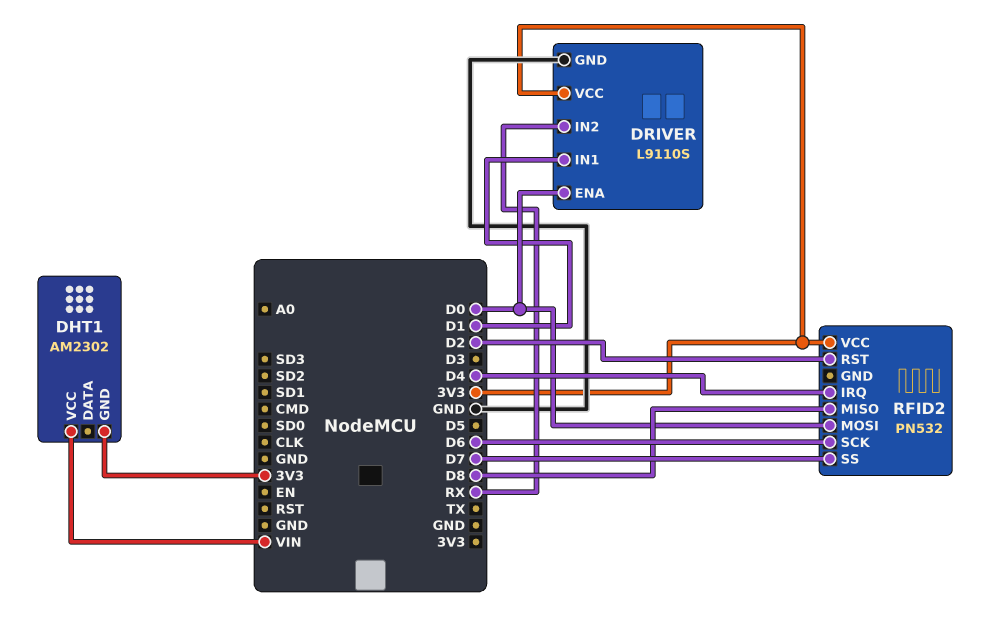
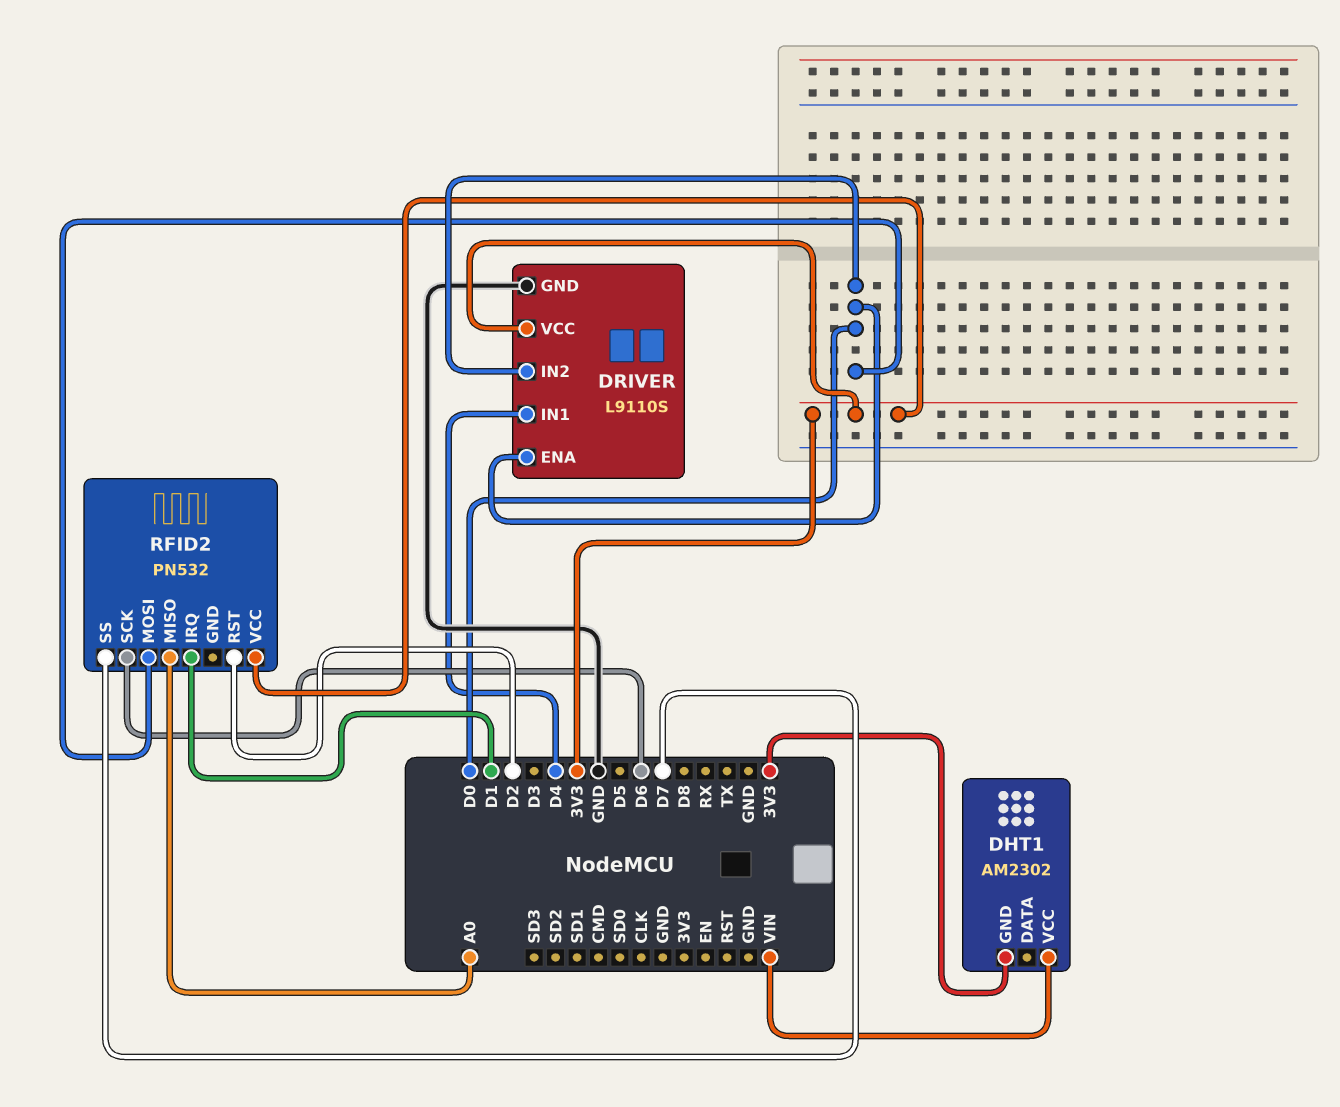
DRIVER pin IN1: D1 -> D4
DRIVER pin IN2: RX -> D0
RFID2 pin IRQ: D4 -> D1
RFID2 pin MISO: D8 -> A0

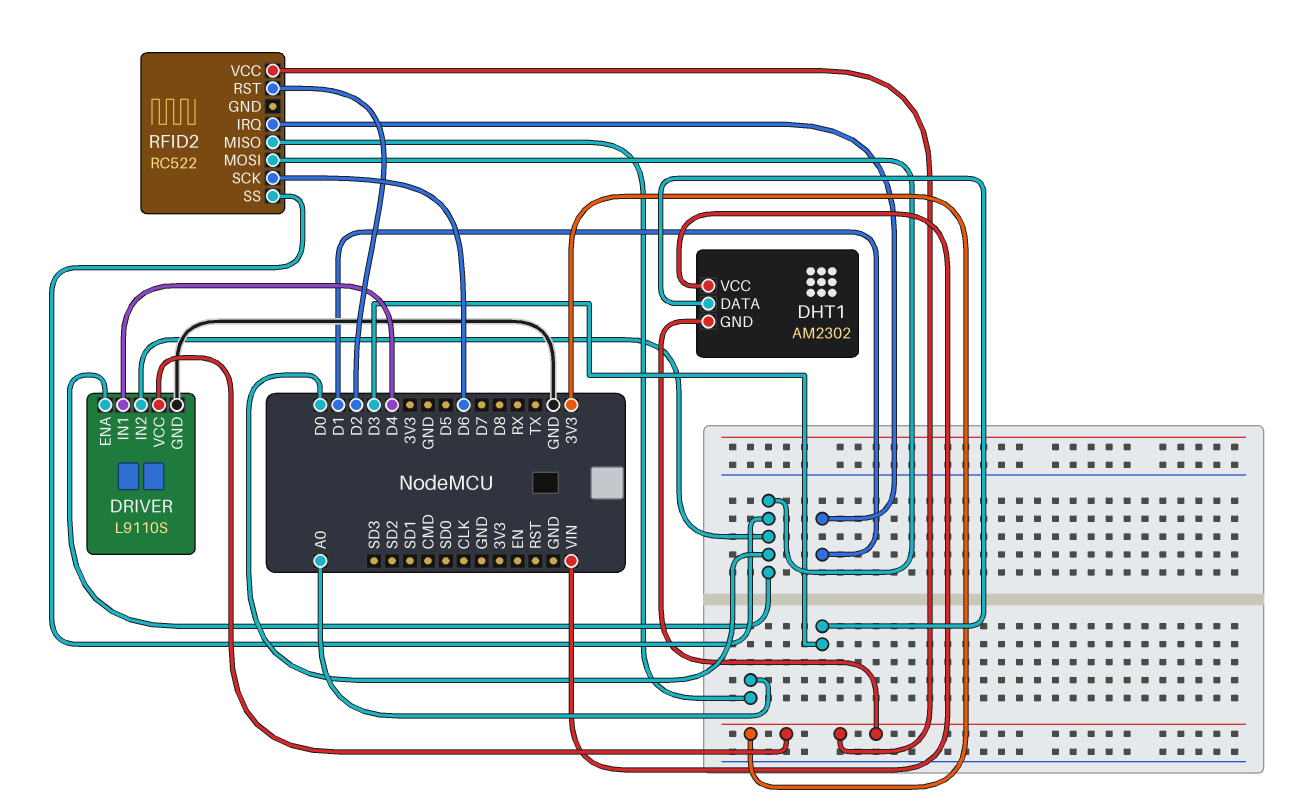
DHT1 pin DATA: none -> D3
RFID2: PN532 -> RC522
RFID2 pin SS: D7 -> D0

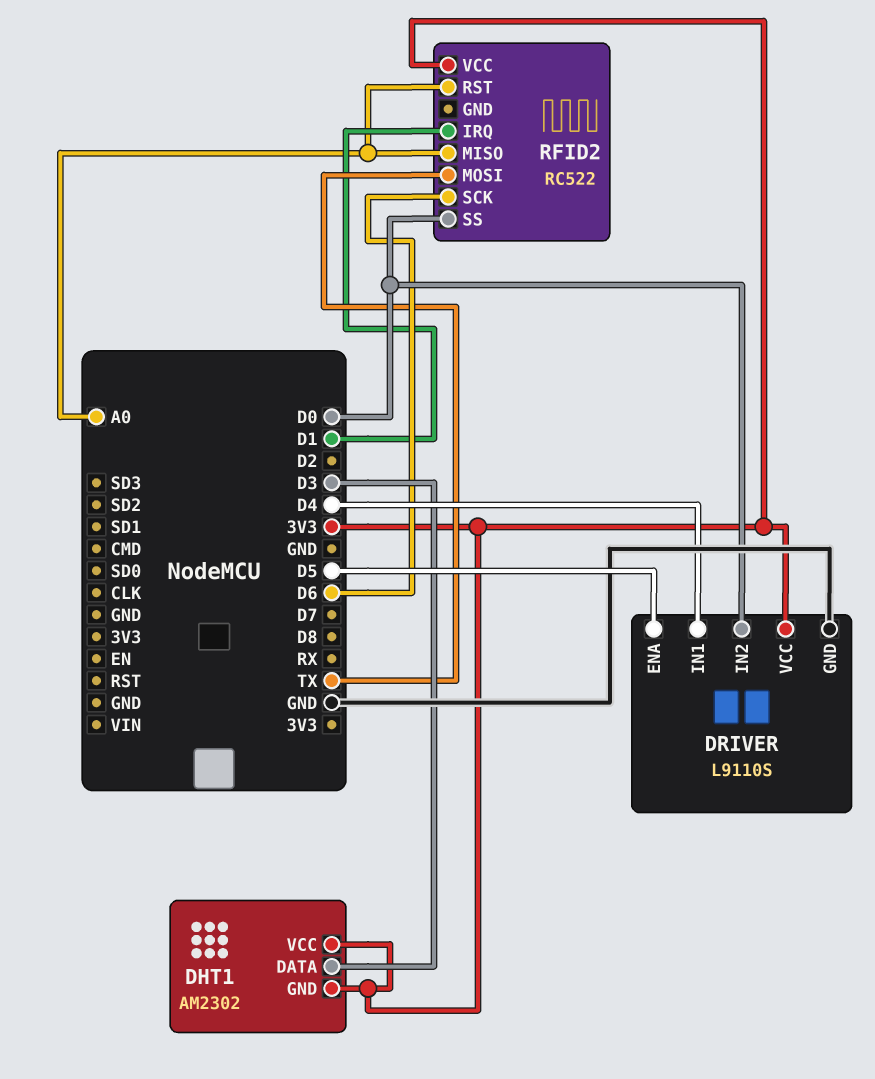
DHT1 pin VCC: VIN -> 3V3
DRIVER pin ENA: D0 -> D5
RFID2 pin MOSI: D0 -> TX
RFID2 pin RST: D2 -> A0

